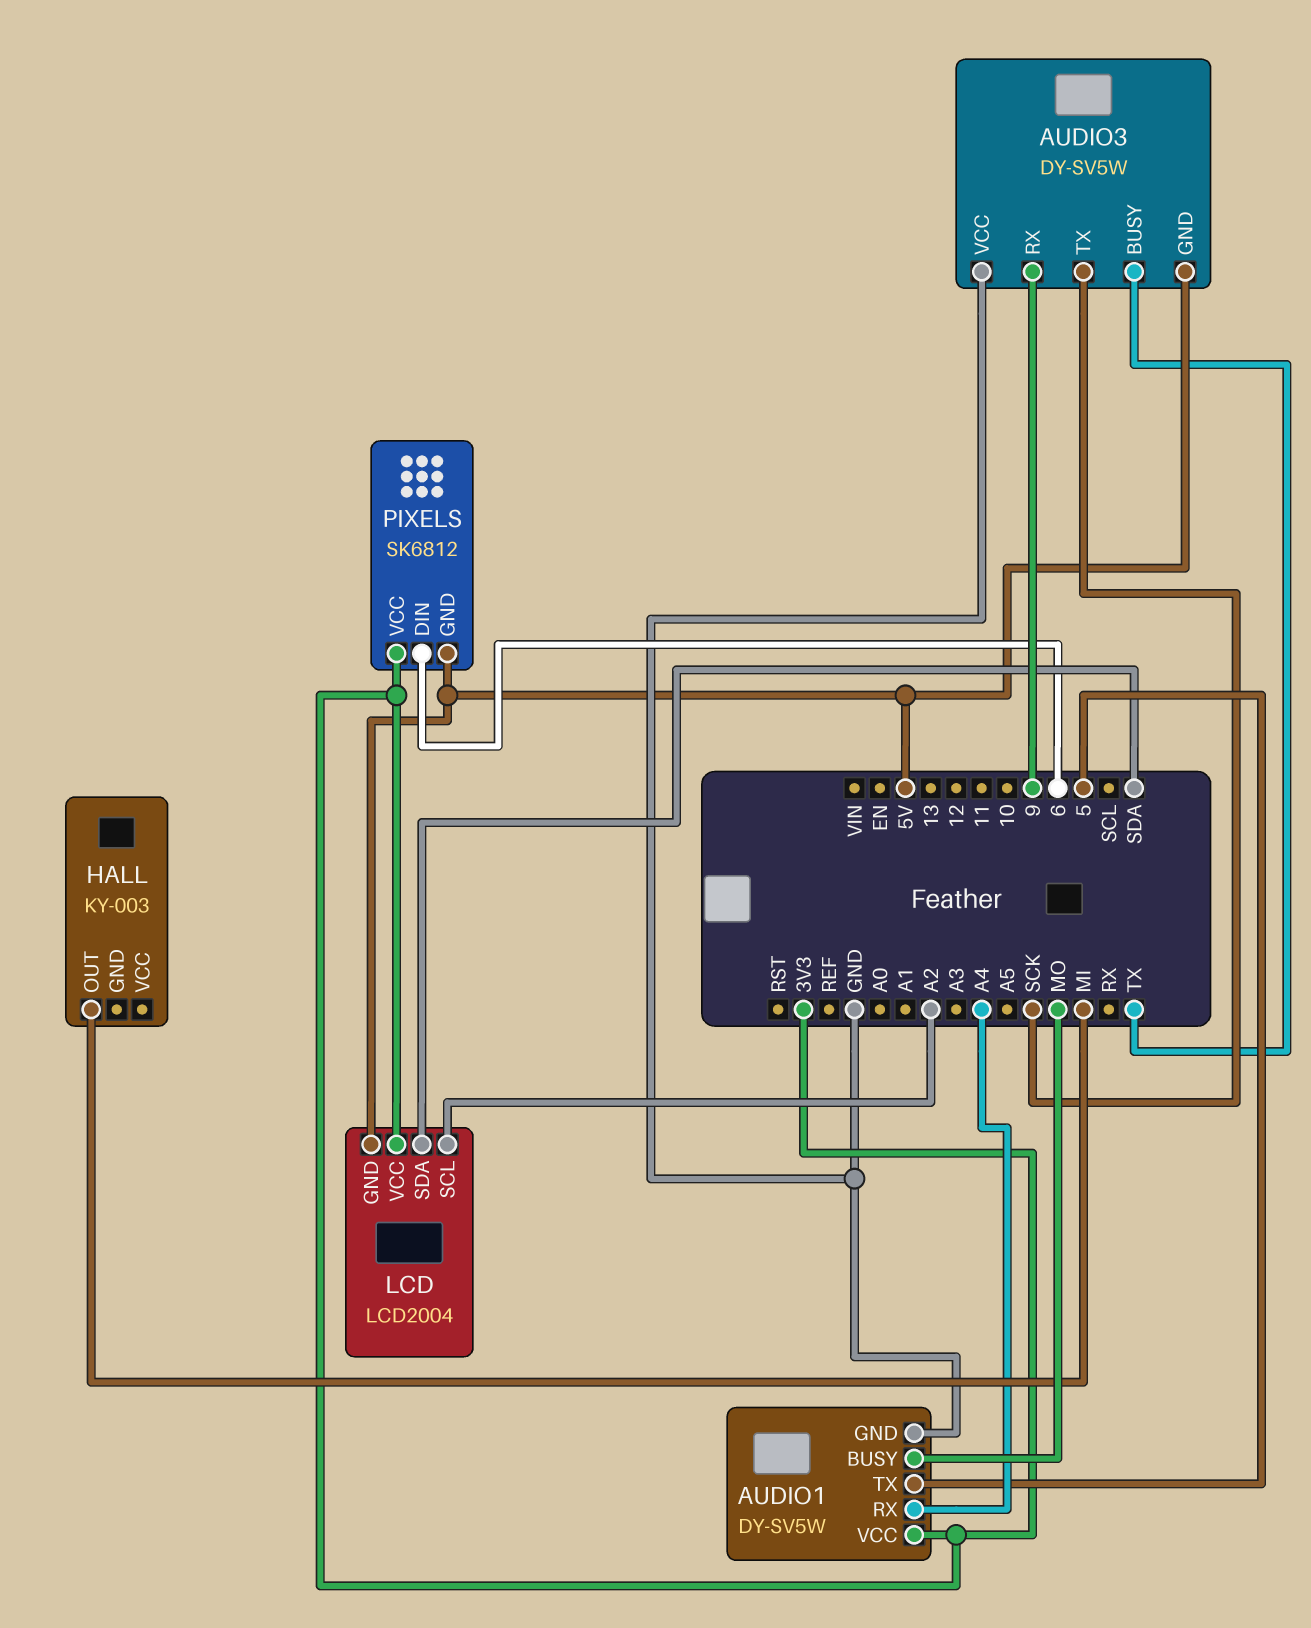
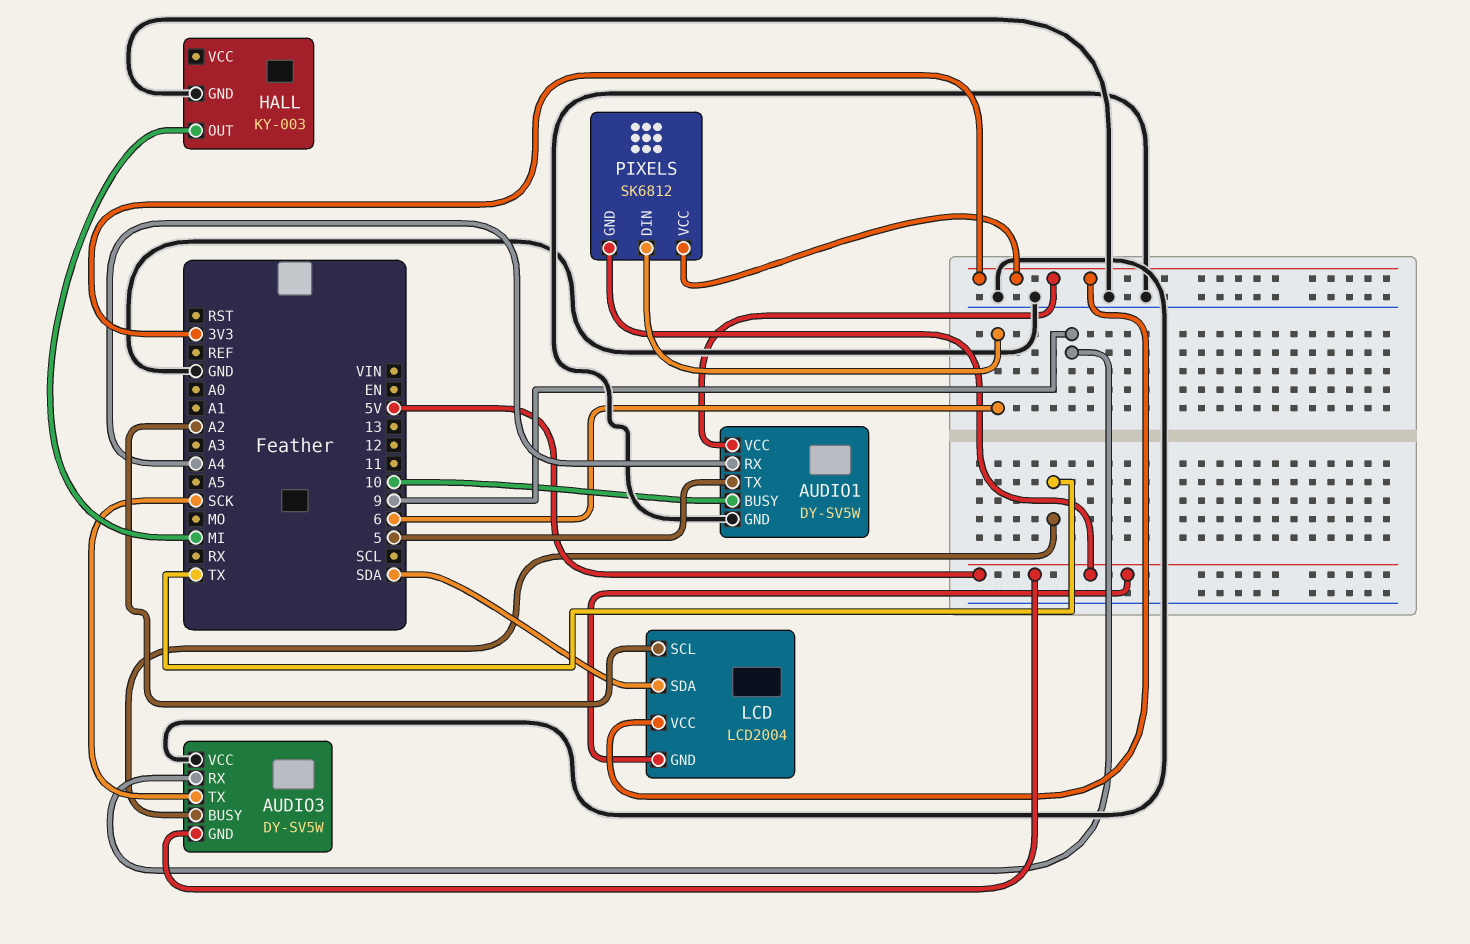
AUDIO1 pin BUSY: MO -> 10
HALL pin GND: none -> GND

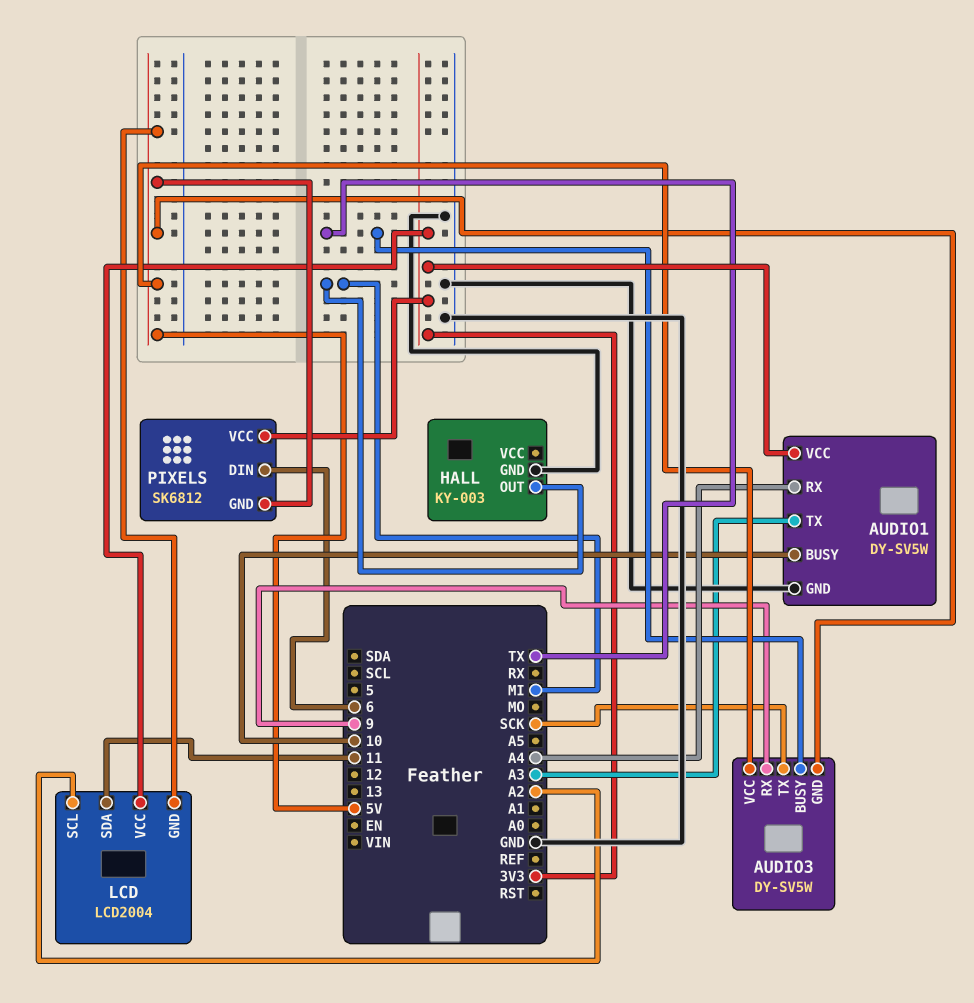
AUDIO1 pin TX: 5 -> A3
AUDIO3 pin VCC: GND -> 5V
LCD pin SDA: SDA -> 11

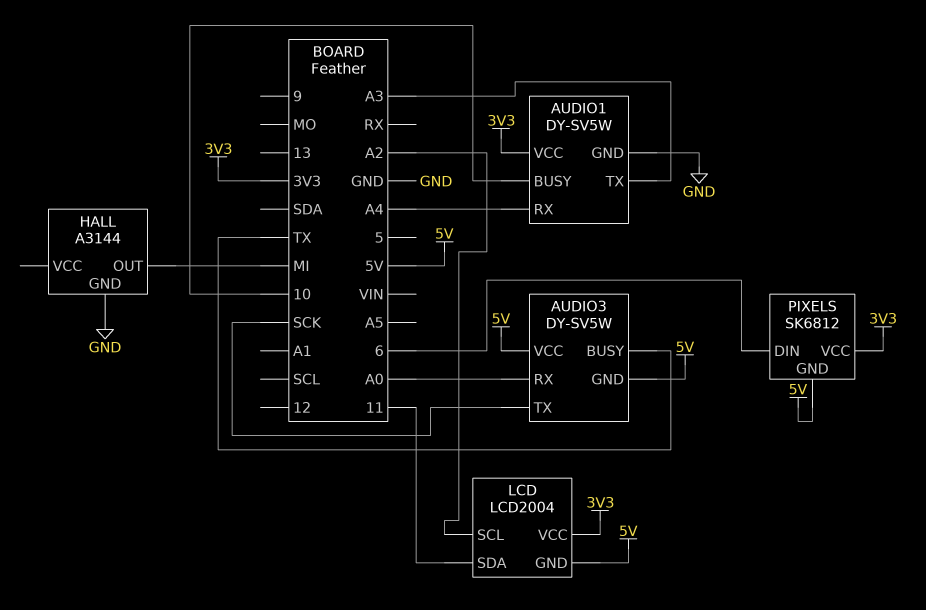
AUDIO3 pin RX: 9 -> A0
HALL: KY-003 -> A3144

